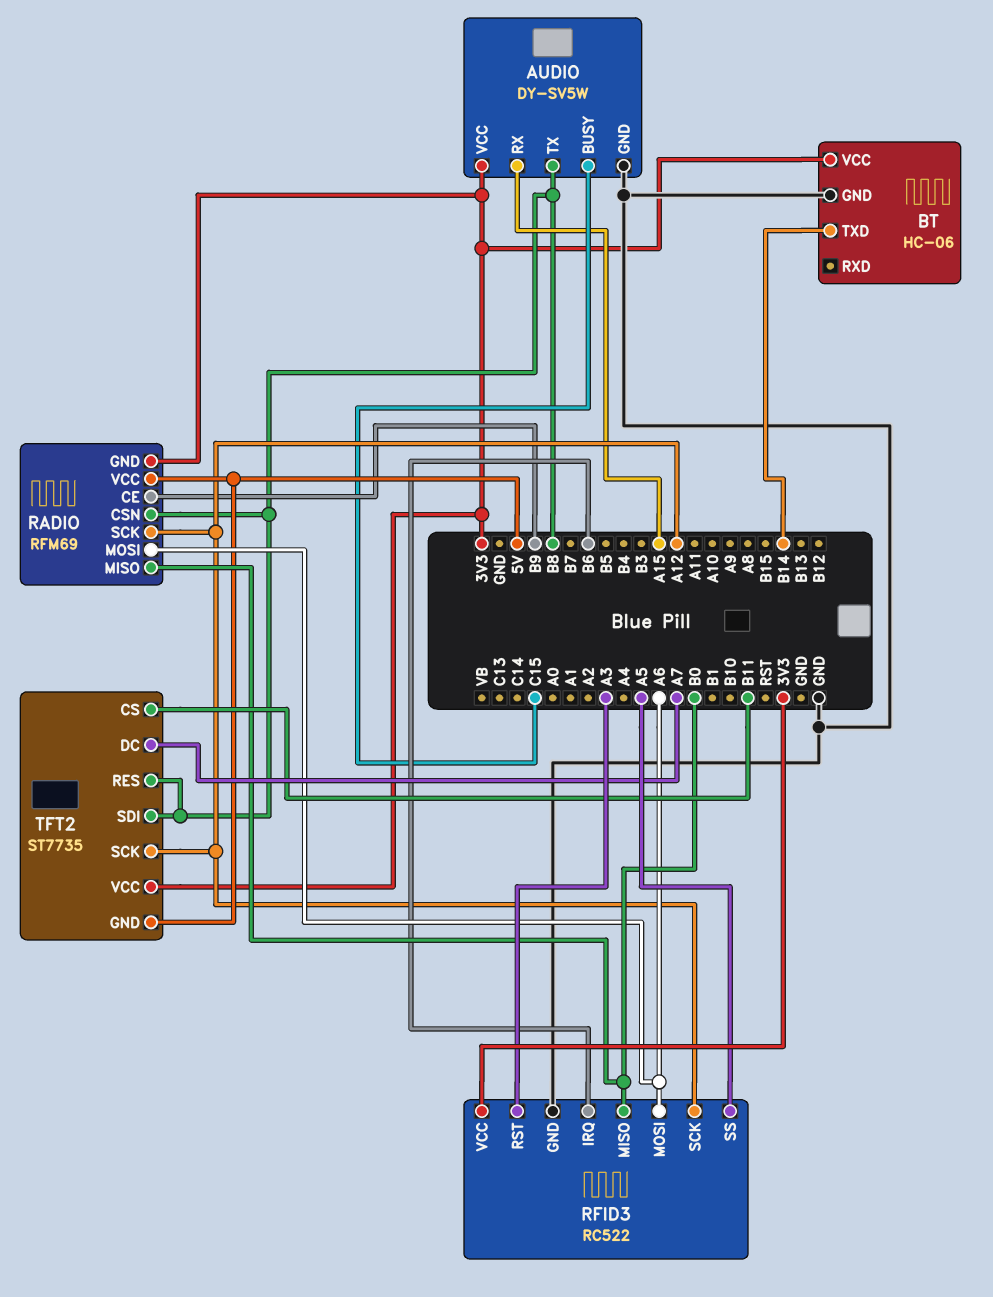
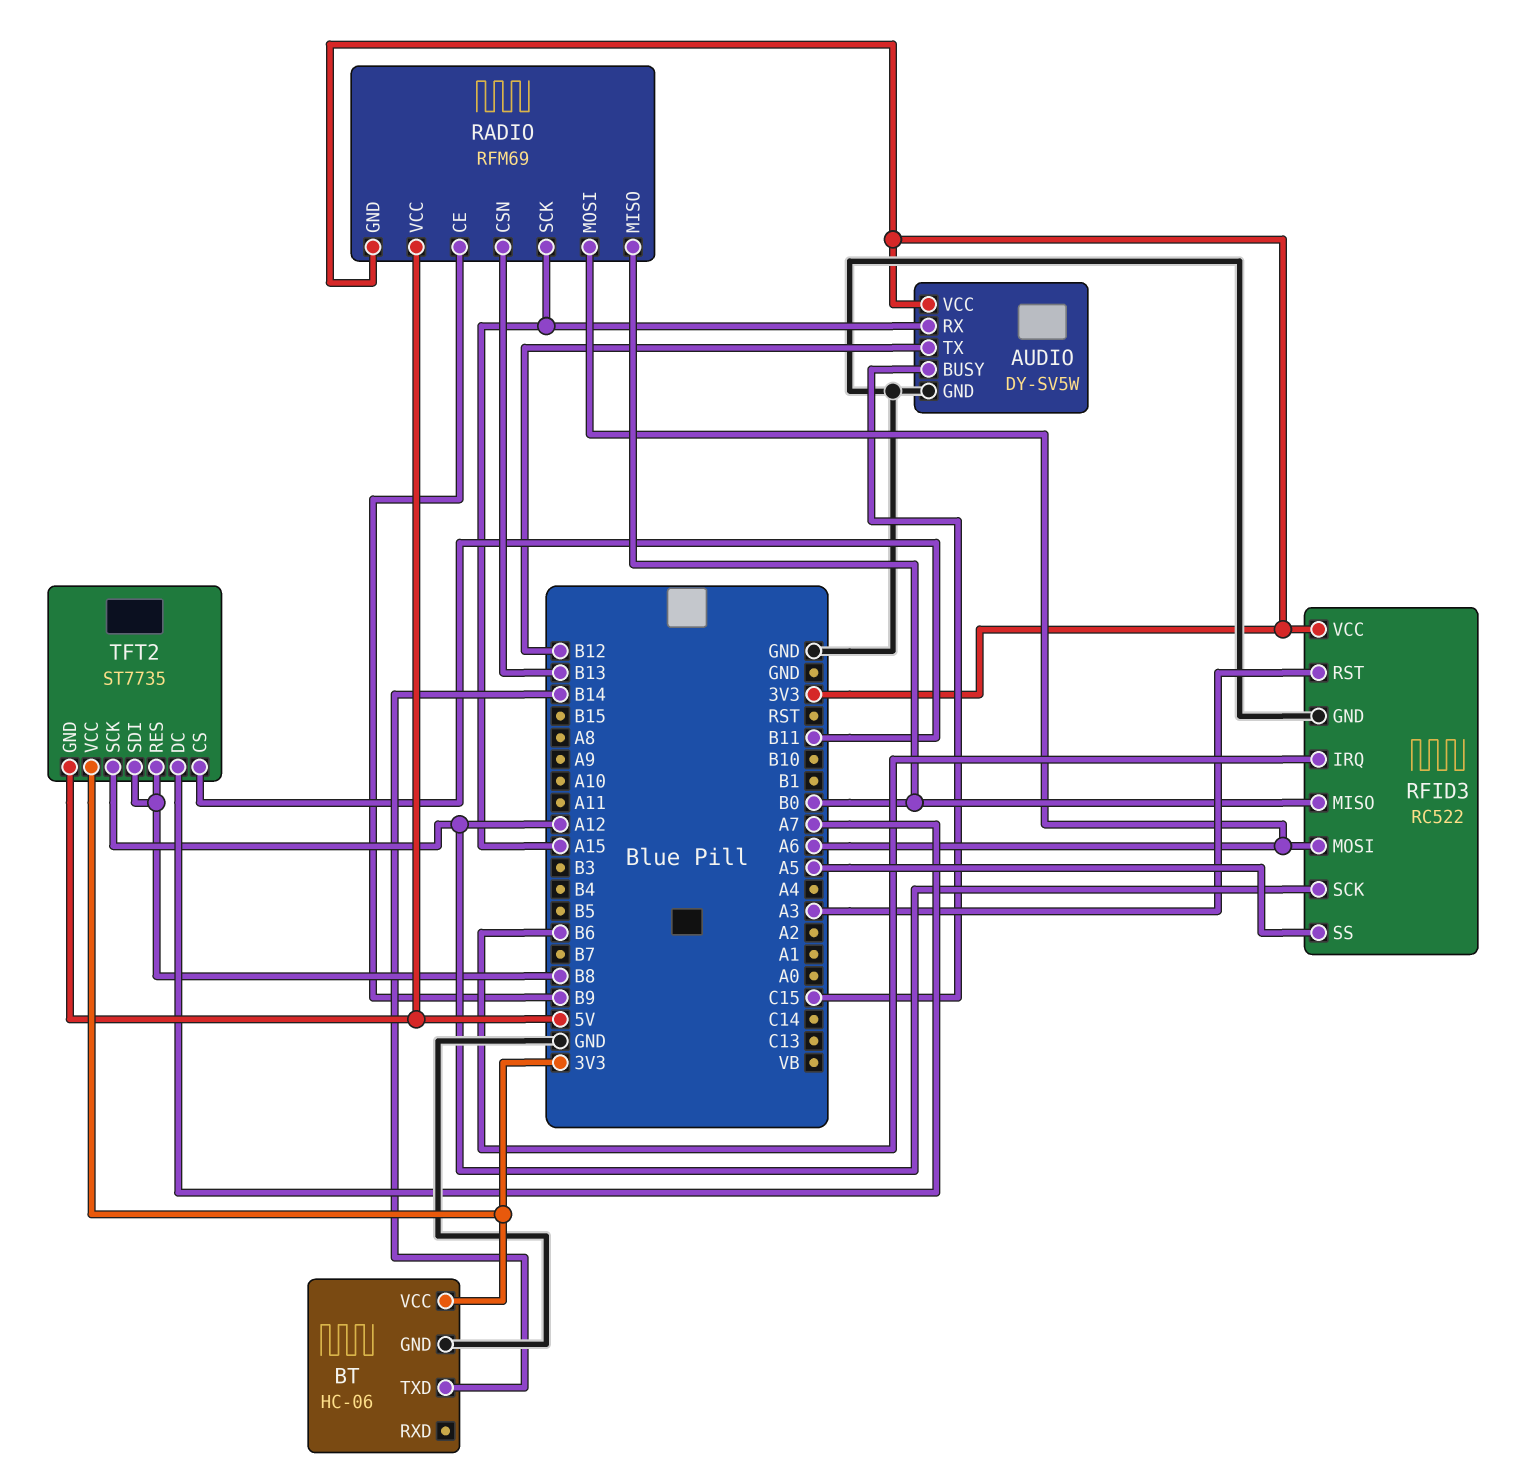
AUDIO pin TX: B8 -> B12
RADIO pin CSN: B8 -> B13
RADIO pin SCK: A12 -> A15

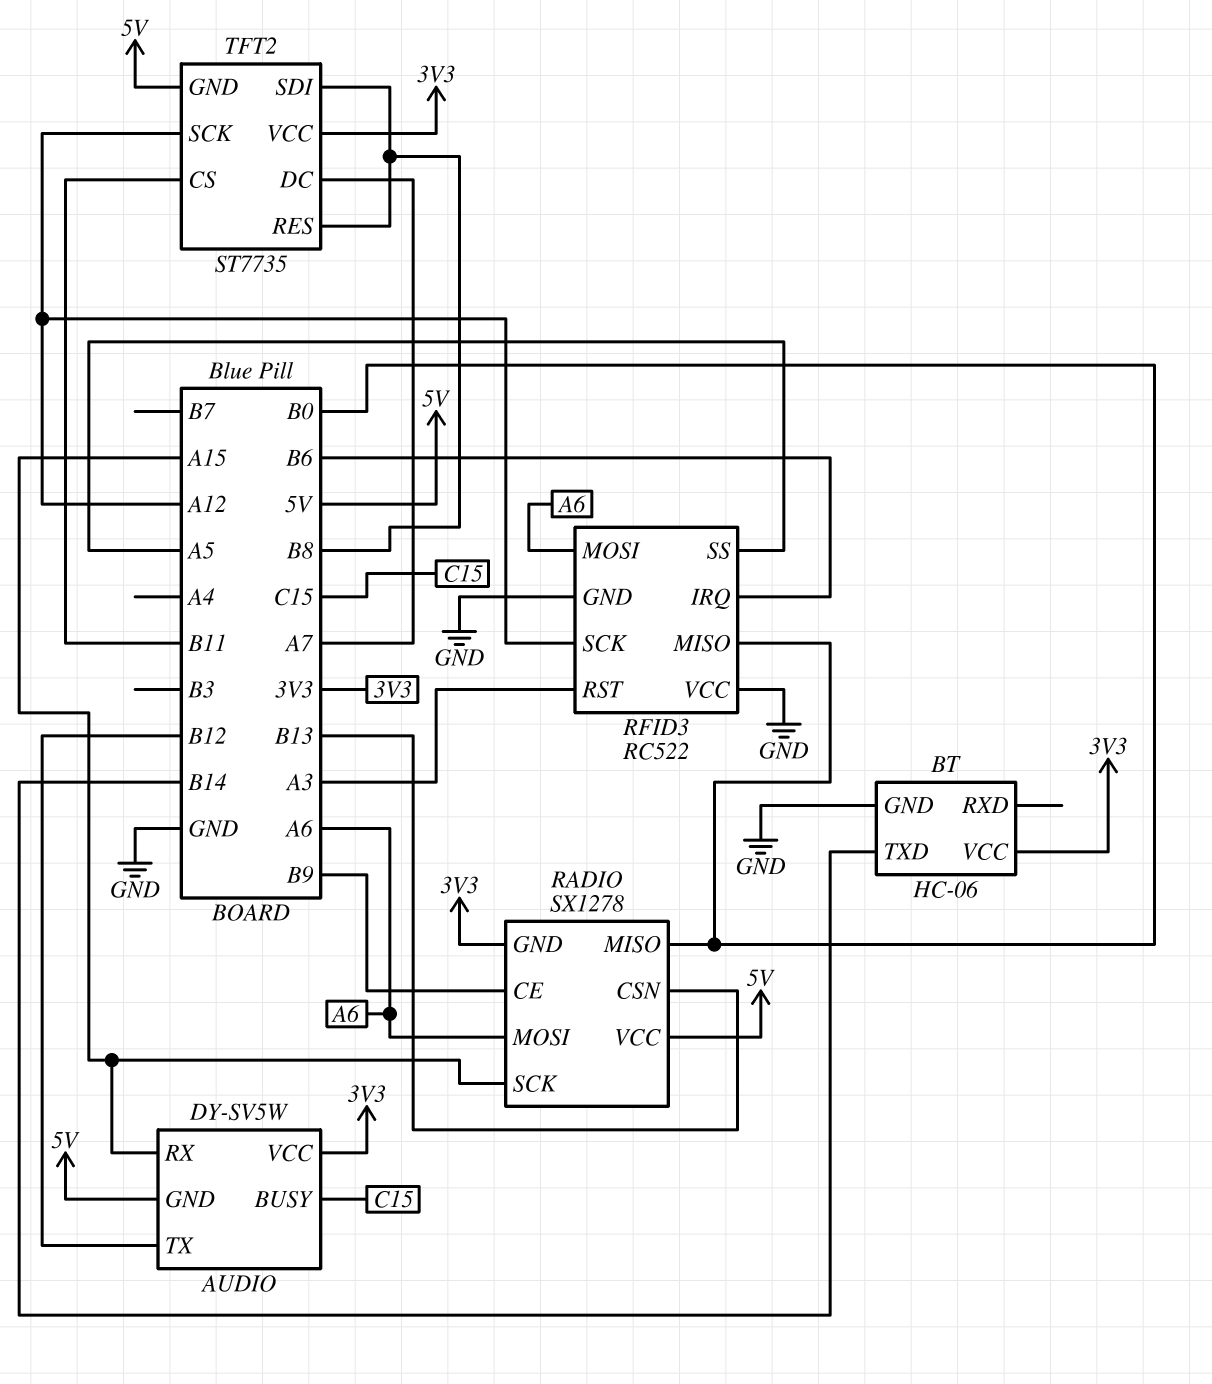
AUDIO pin GND: GND -> 5V
RADIO: RFM69 -> SX1278
RFID3 pin VCC: 3V3 -> GND

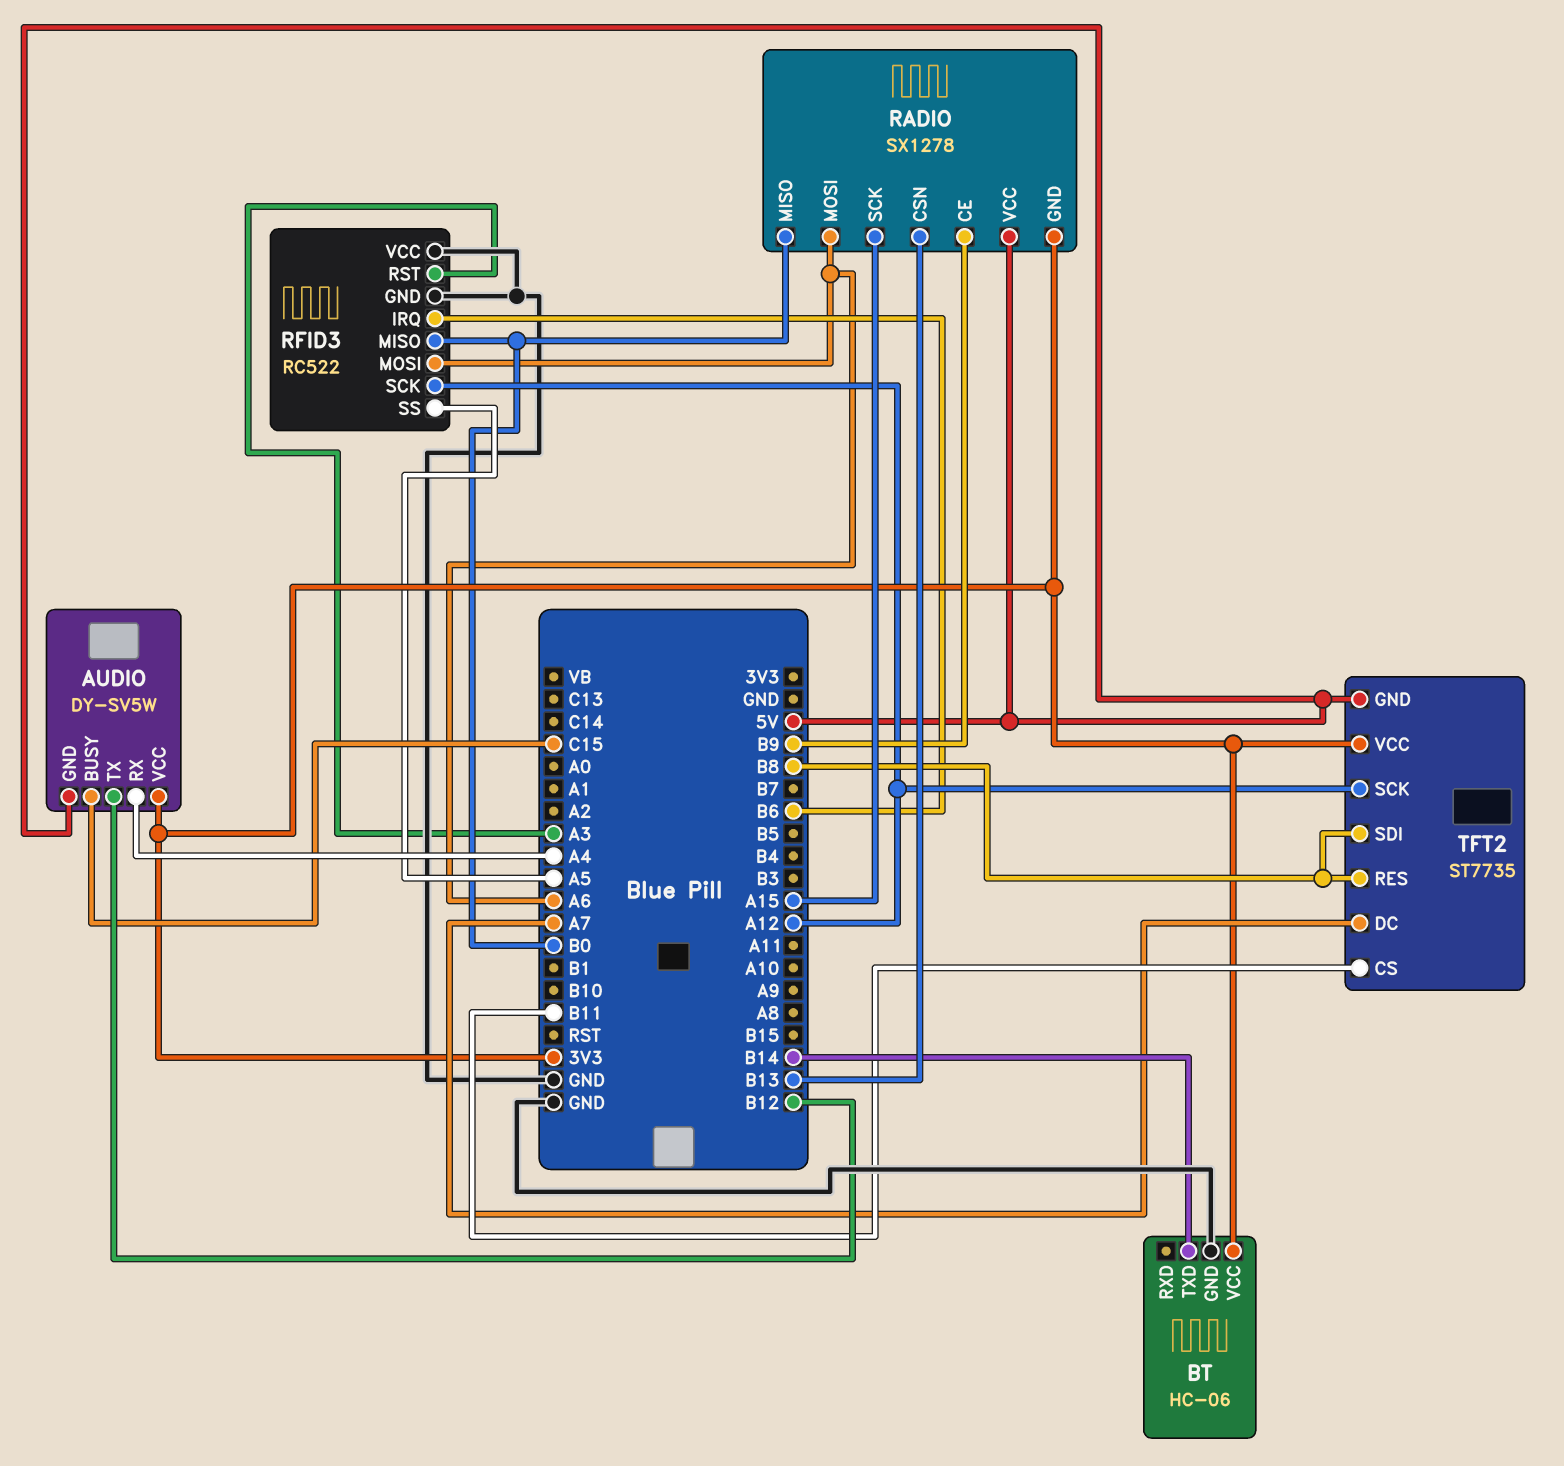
AUDIO pin RX: A15 -> A4

